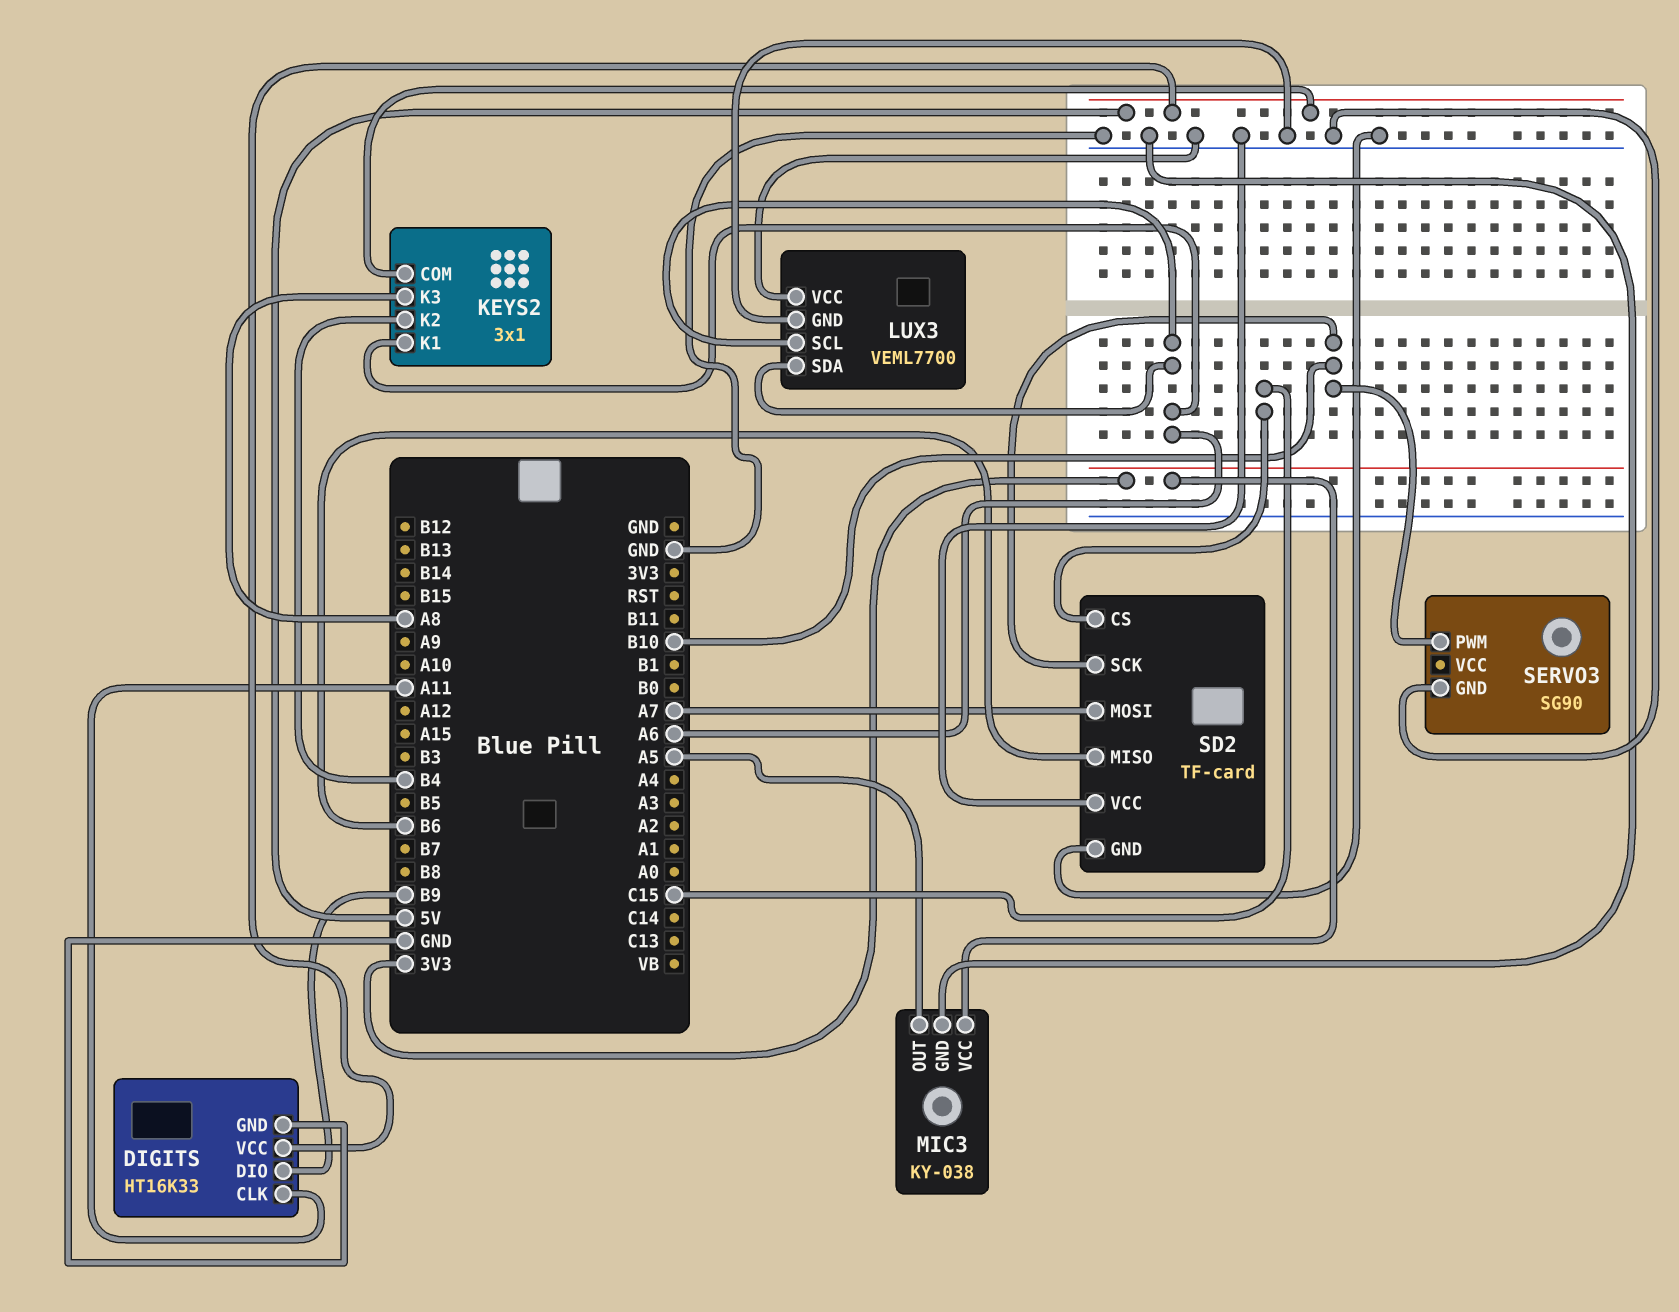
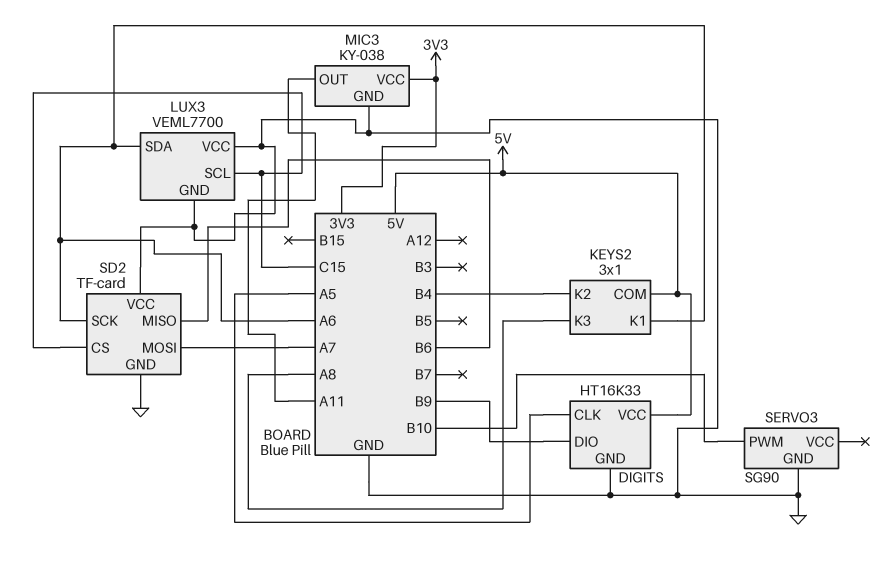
DIGITS pin CLK: A11 -> A5
LUX3 pin SCL: A6 -> C15
MIC3 pin OUT: A5 -> A11
SD2 pin SCK: B10 -> A6

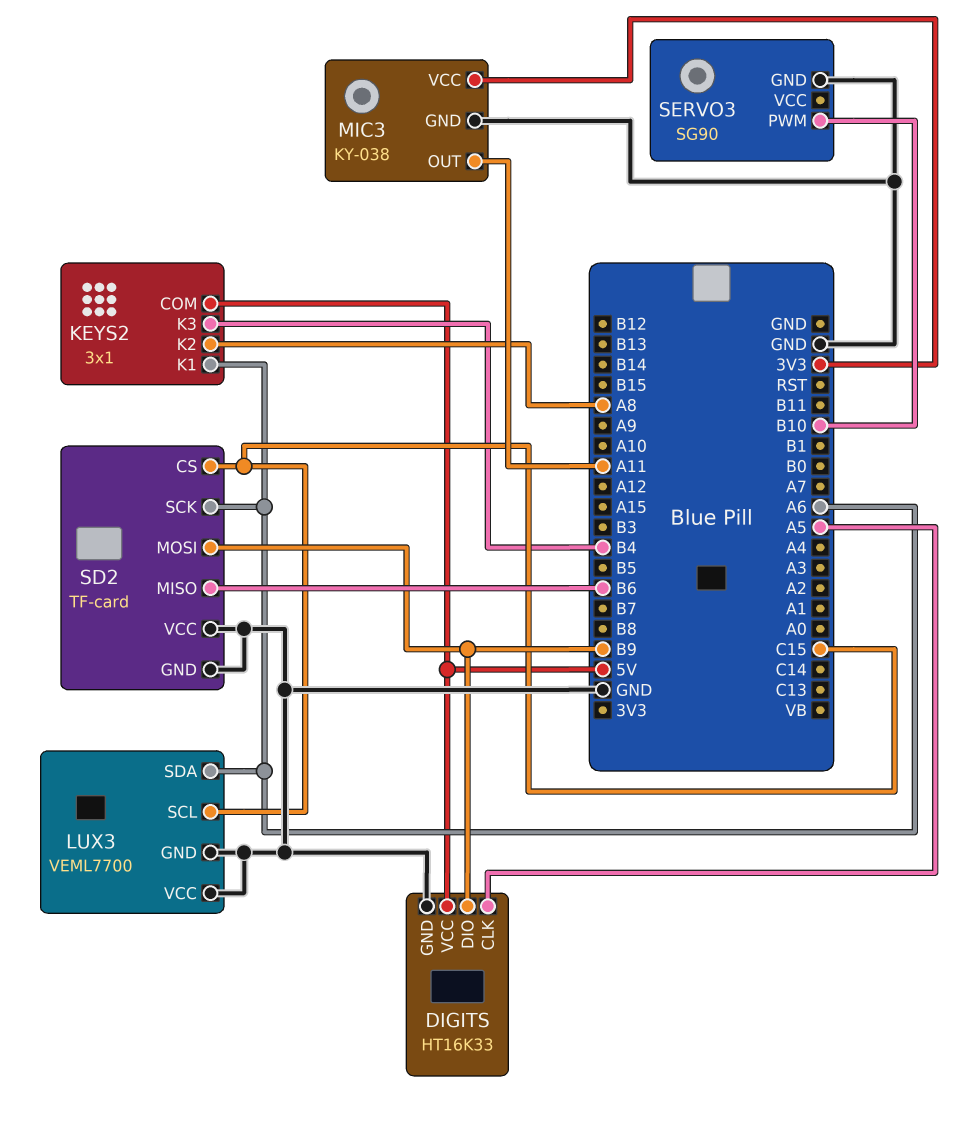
KEYS2 pin K2: B4 -> A8
KEYS2 pin K3: A8 -> B4
SD2 pin MOSI: A7 -> B9

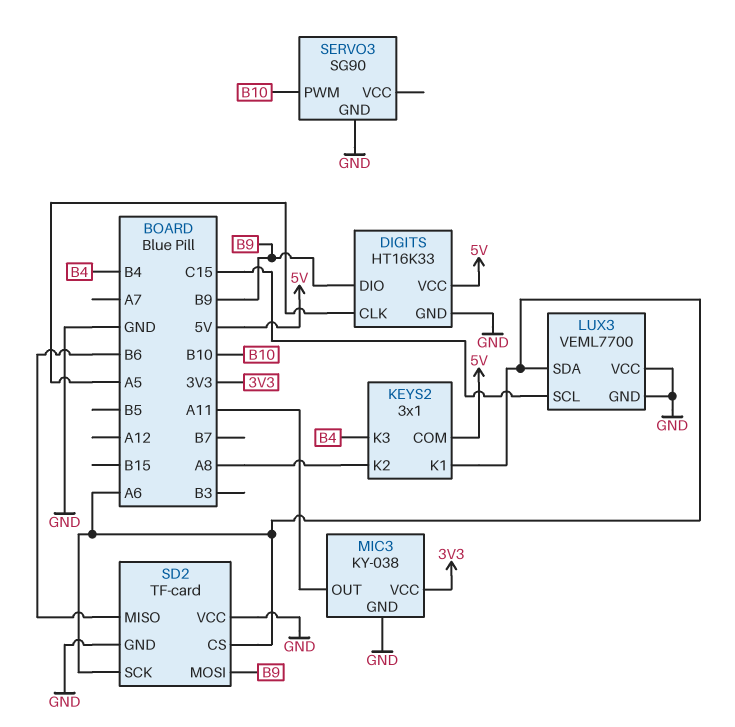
SD2 pin CS: C15 -> A6

